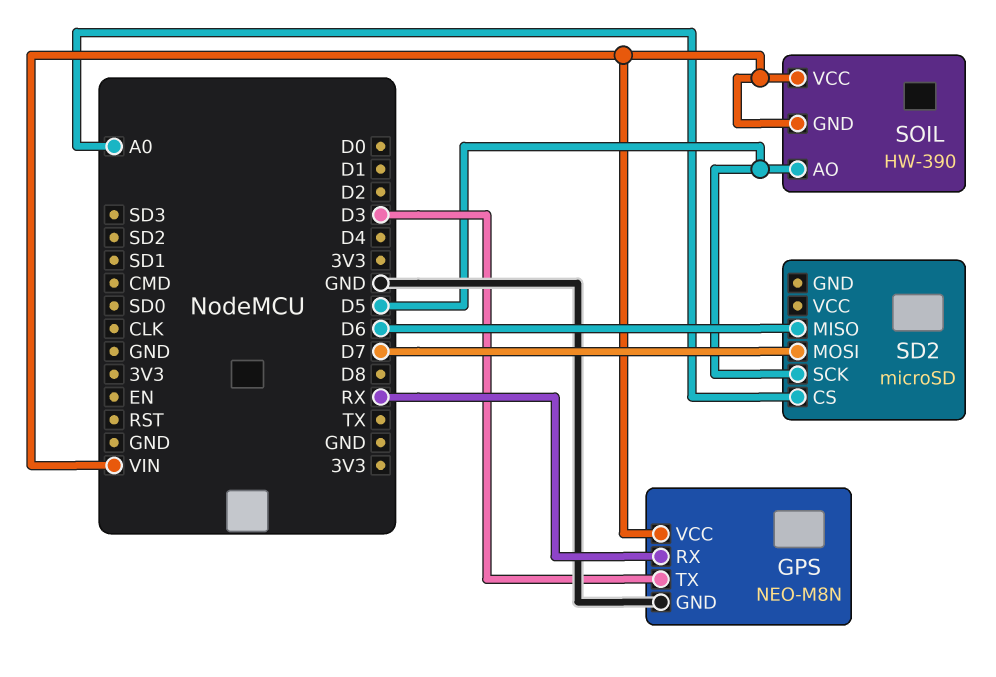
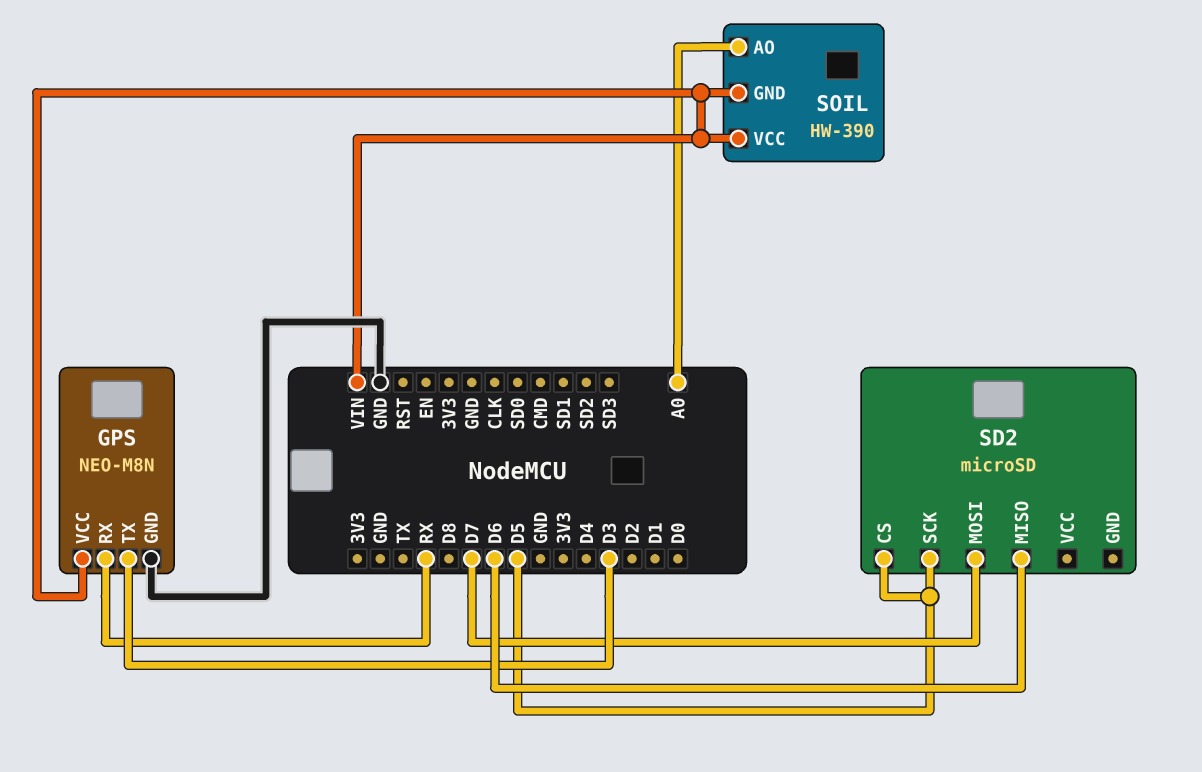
SD2 pin CS: A0 -> D5
SOIL pin AO: D5 -> A0

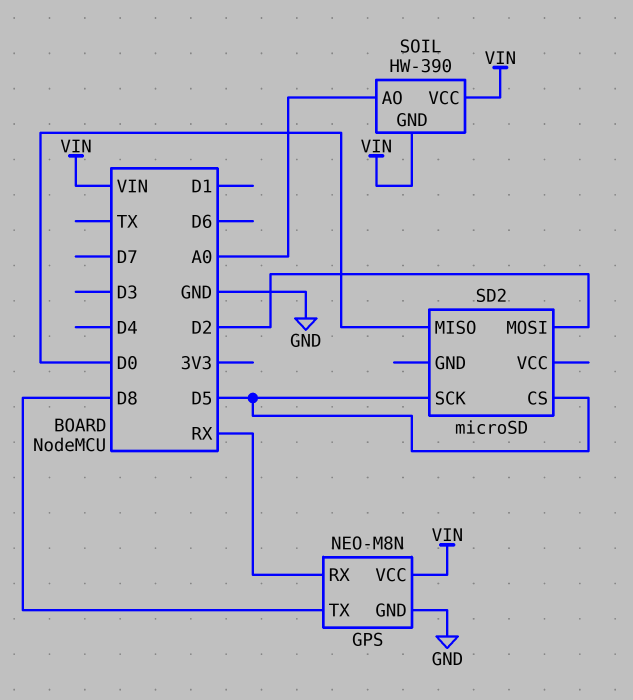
GPS pin TX: D3 -> D8
SD2 pin MISO: D6 -> D0
SD2 pin MOSI: D7 -> D2

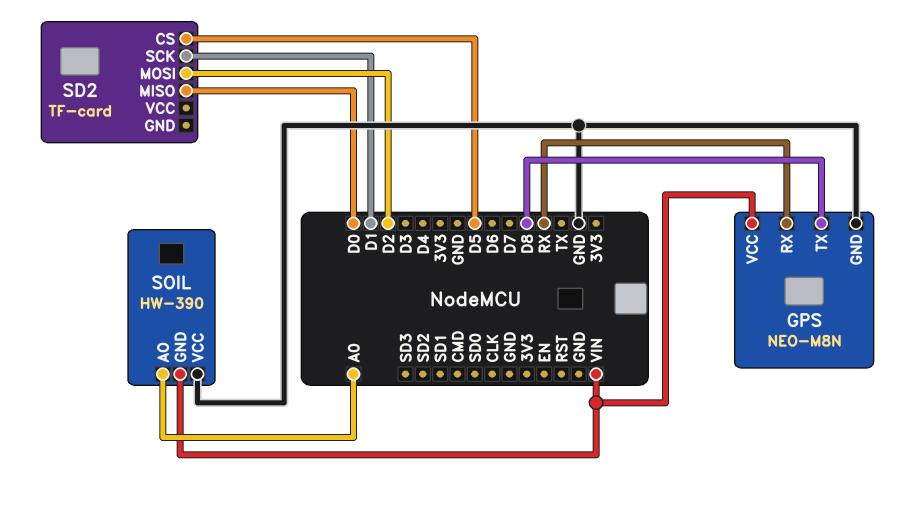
SD2: microSD -> TF-card
SD2 pin SCK: D5 -> D1
SOIL pin VCC: VIN -> GND

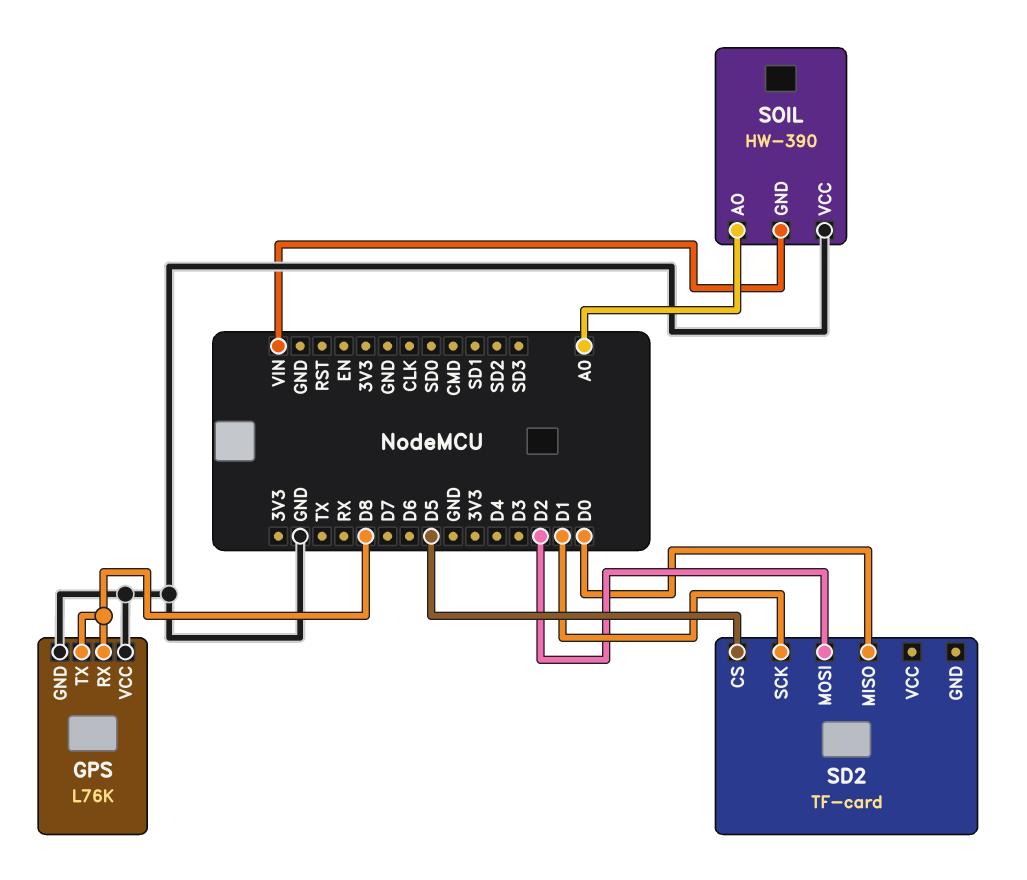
GPS: NEO-M8N -> L76K
GPS pin RX: RX -> D8
GPS pin VCC: VIN -> GND

